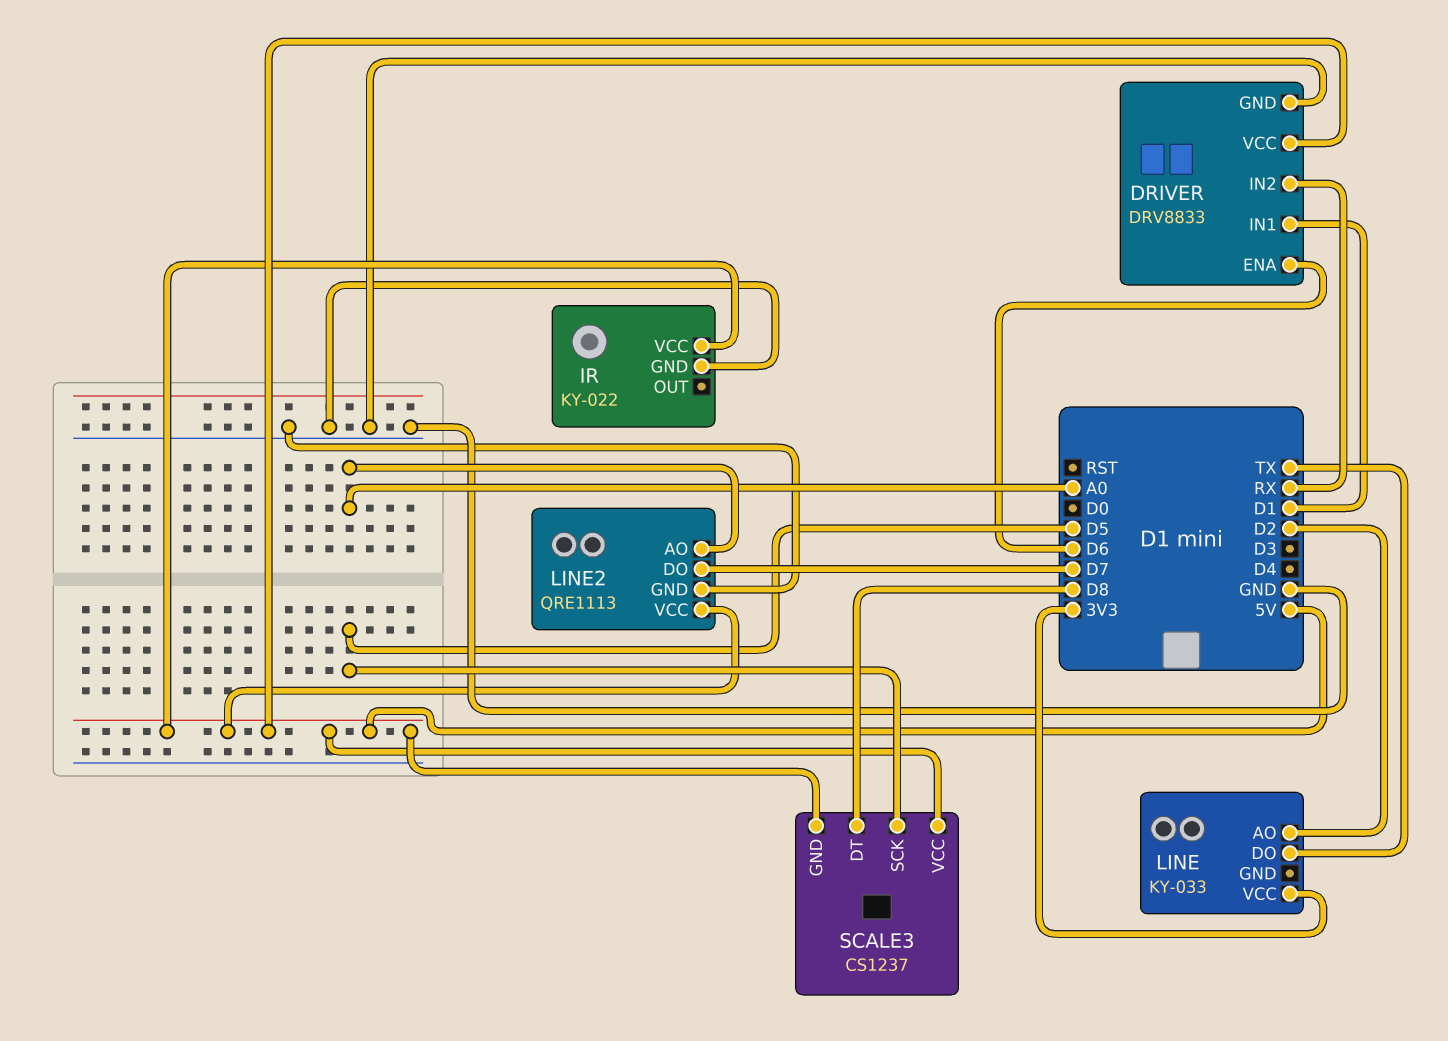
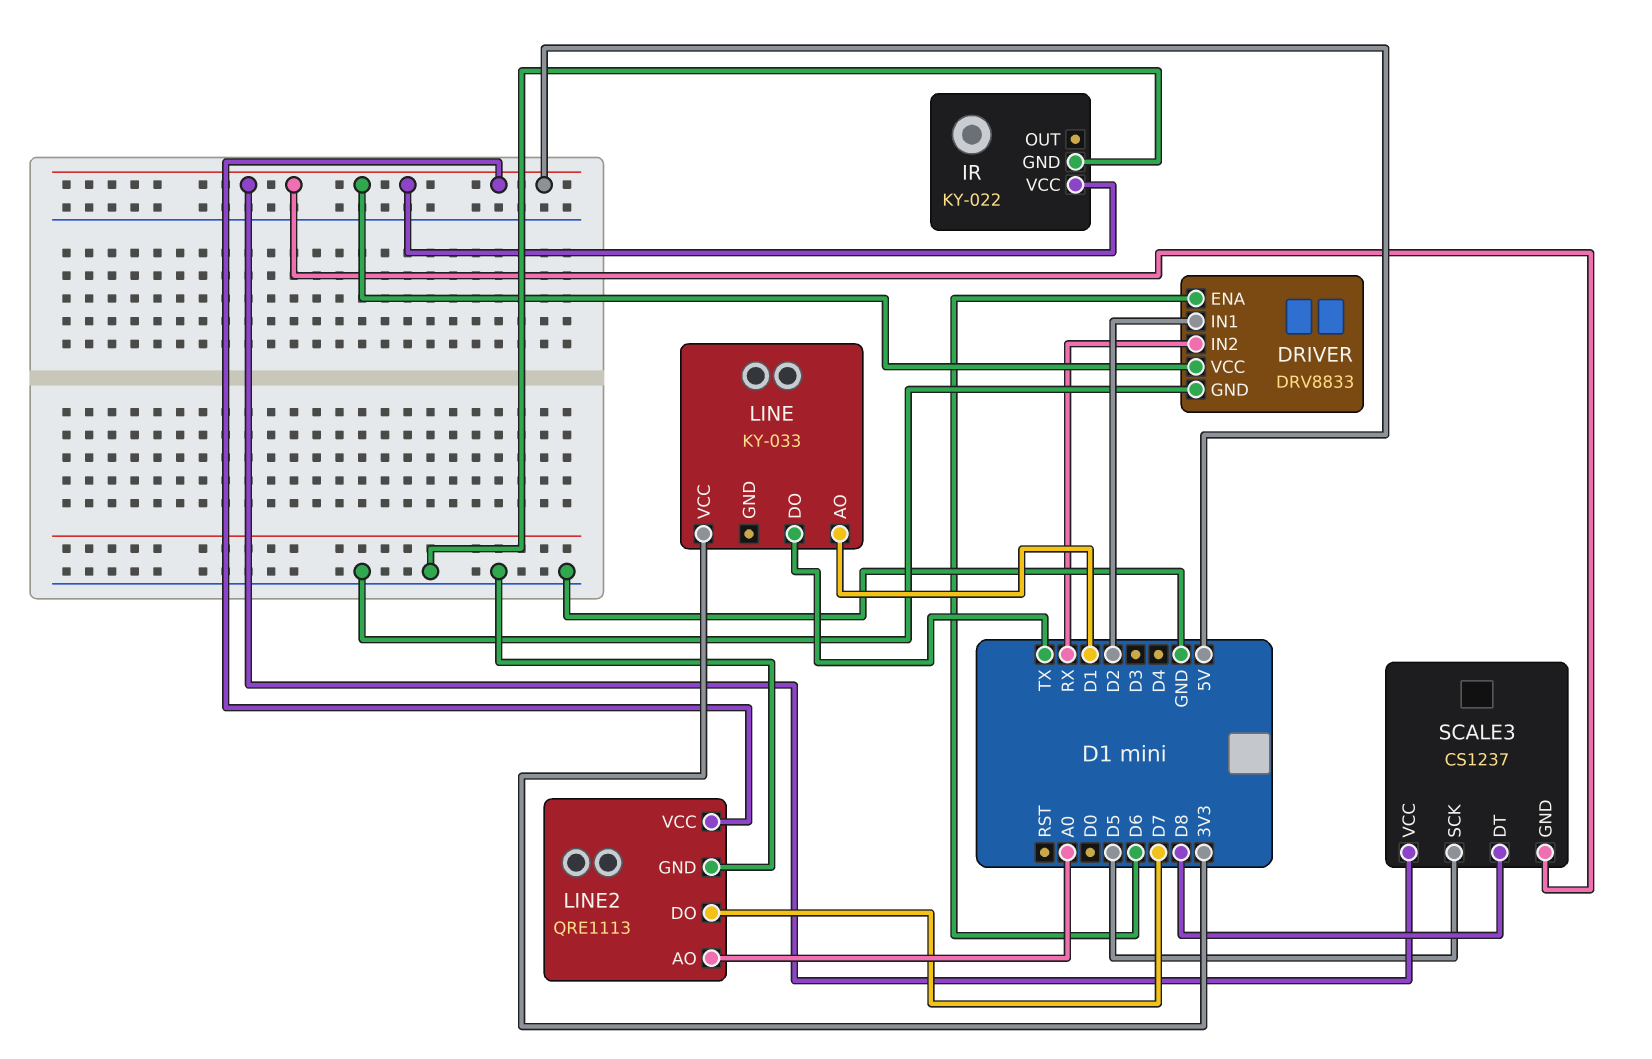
DRIVER pin IN1: D1 -> D2
LINE pin AO: D2 -> D1

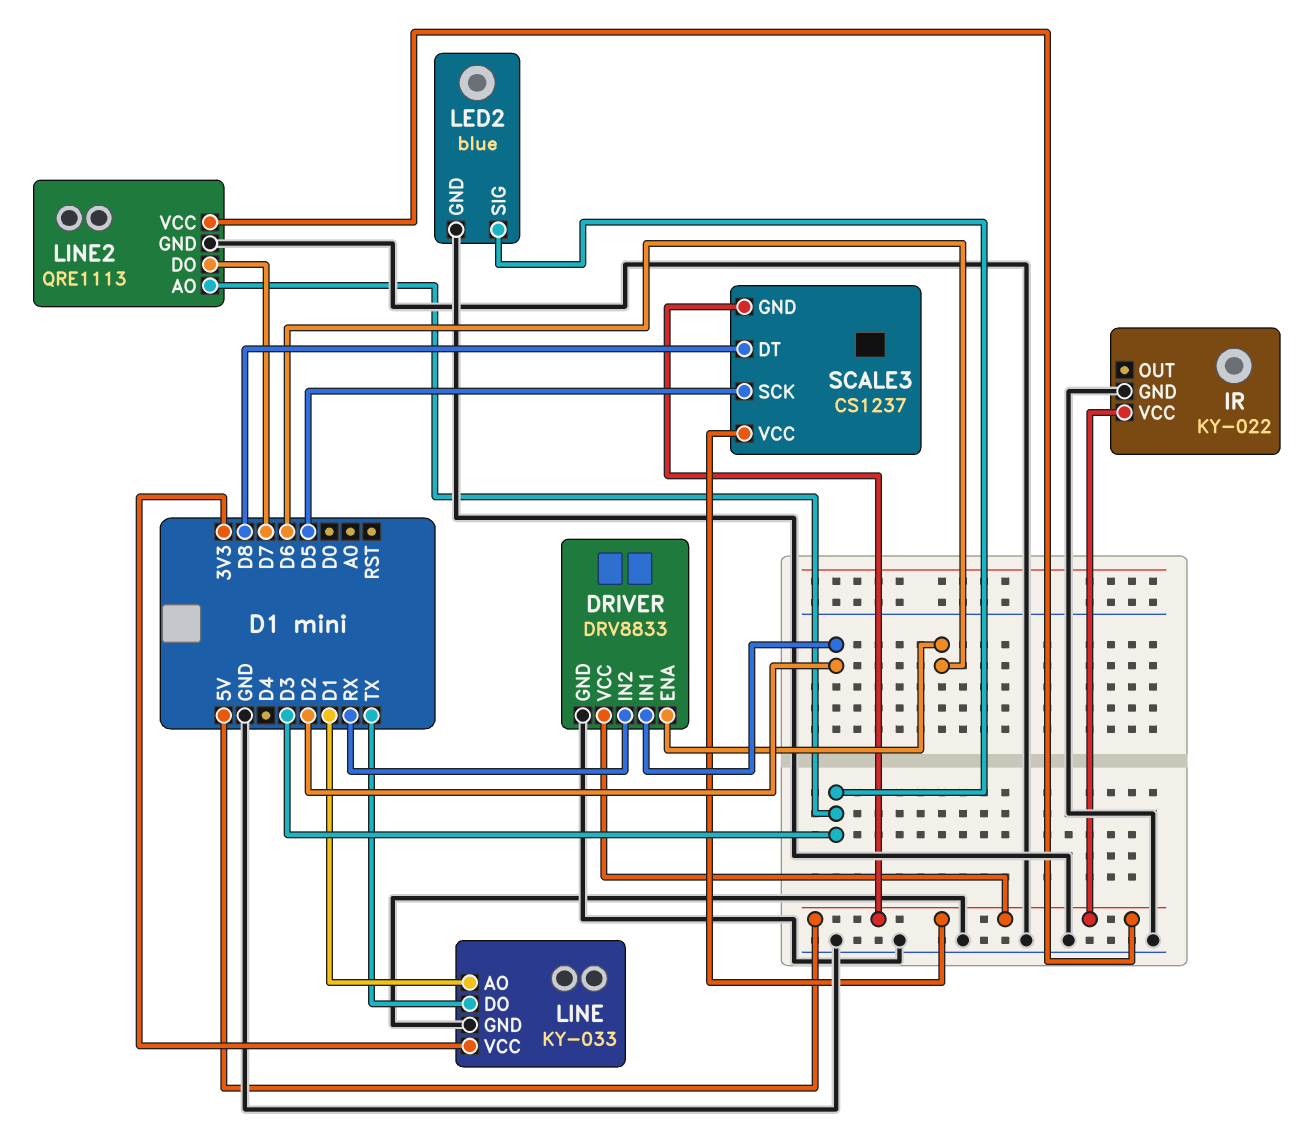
LED2: none -> blue
LED2 pin GND: none -> GND
LED2 pin SIG: none -> D3
LINE pin GND: none -> GND
LINE2 pin AO: A0 -> D3

